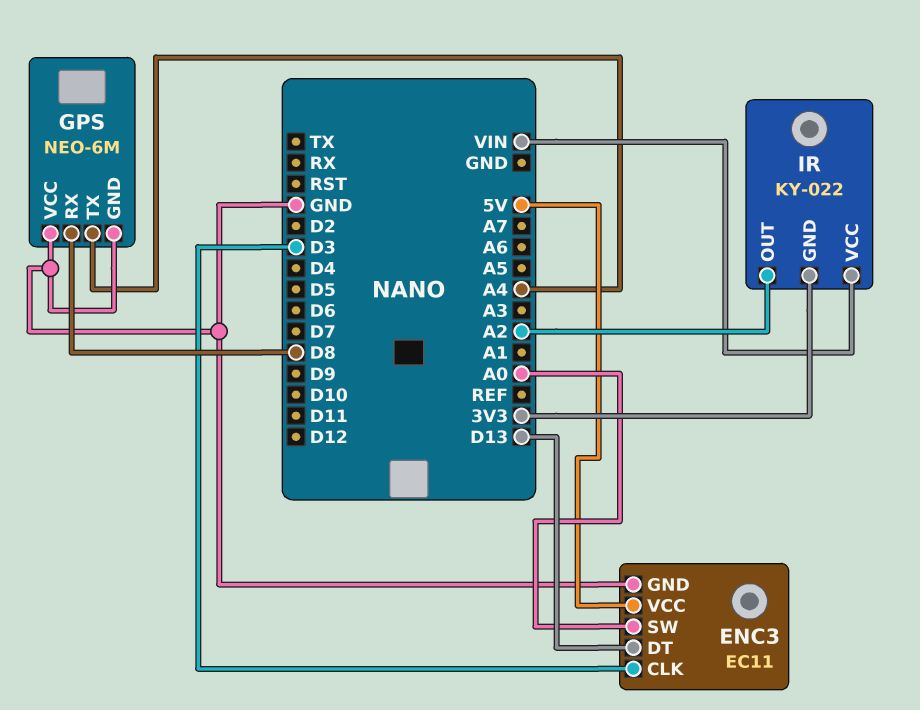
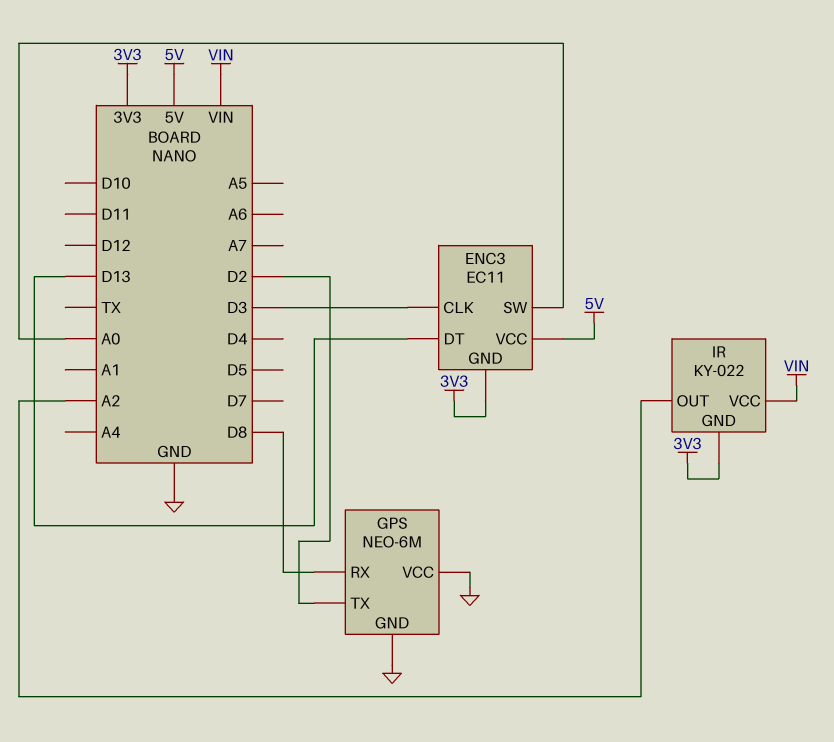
ENC3 pin GND: GND -> 3V3
GPS pin TX: A4 -> D2

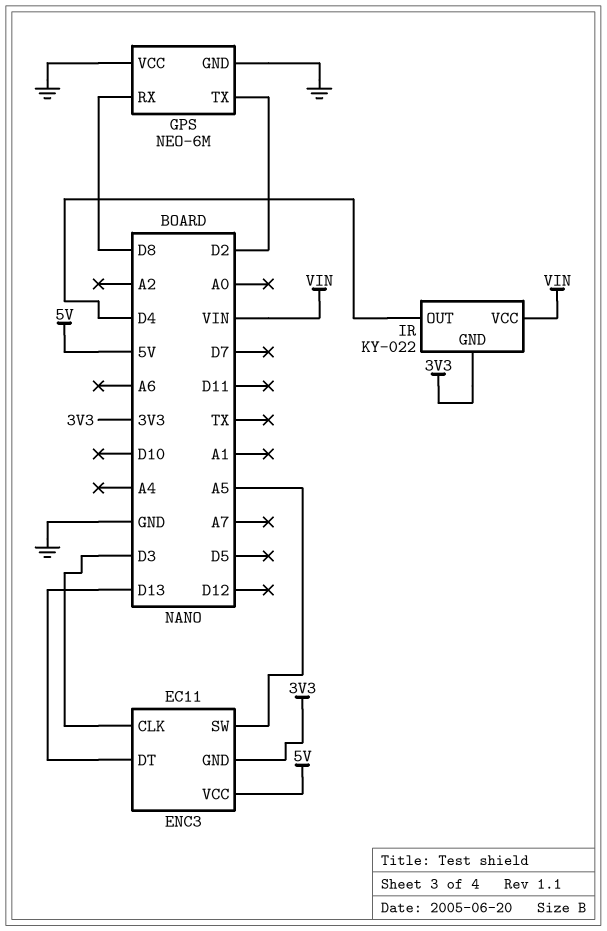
ENC3 pin SW: A0 -> A5
IR pin OUT: A2 -> D4

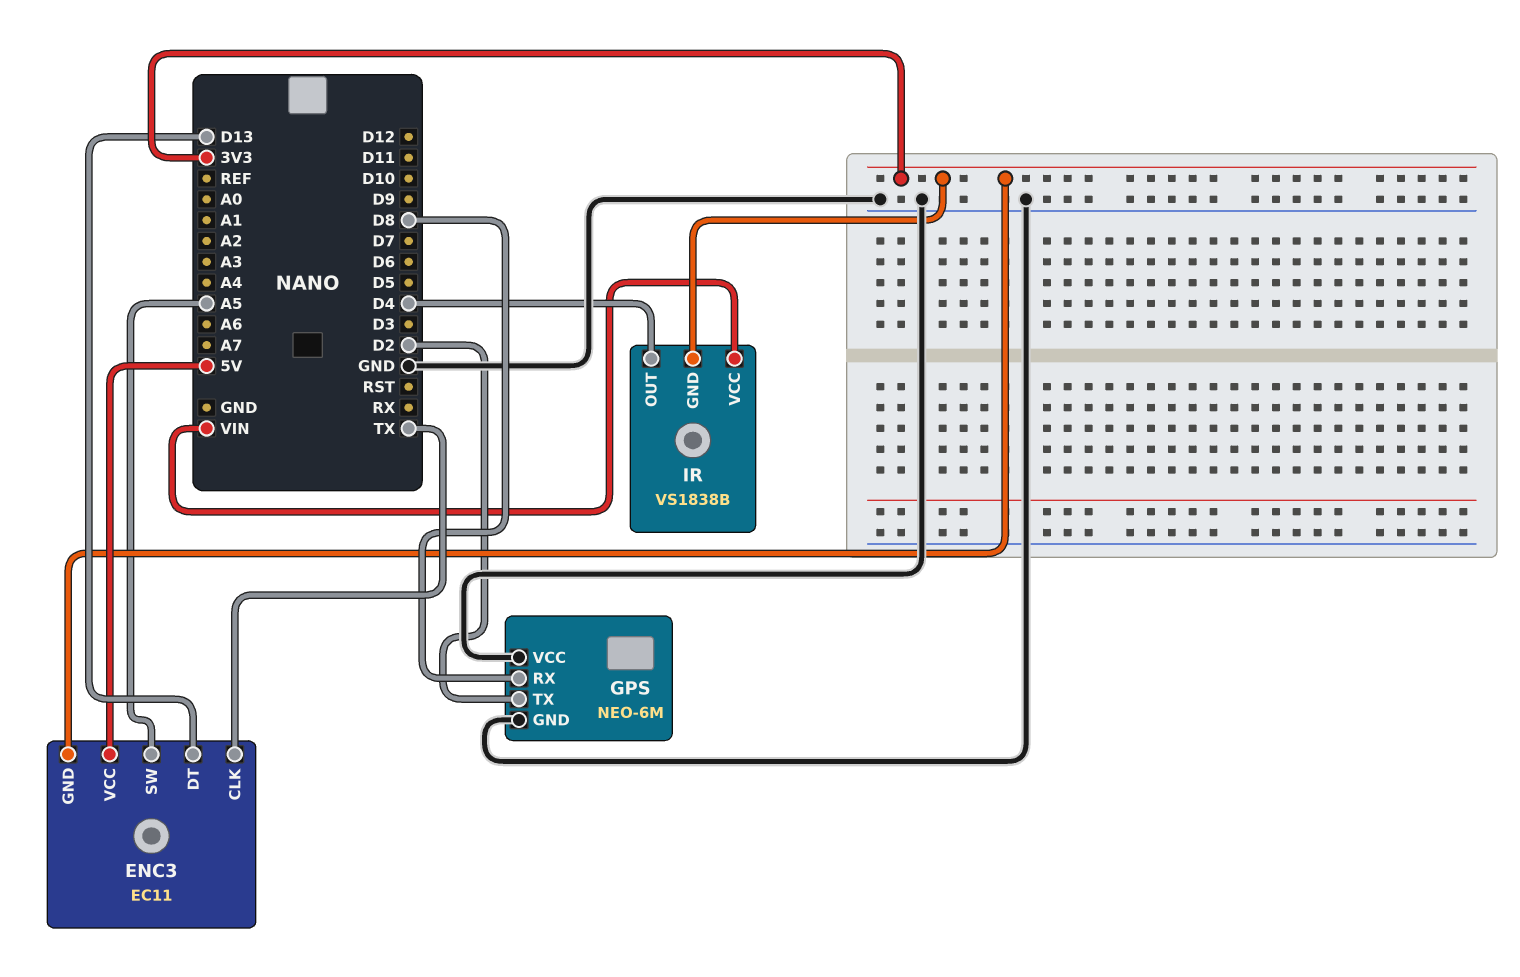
ENC3 pin CLK: D3 -> TX
IR: KY-022 -> VS1838B

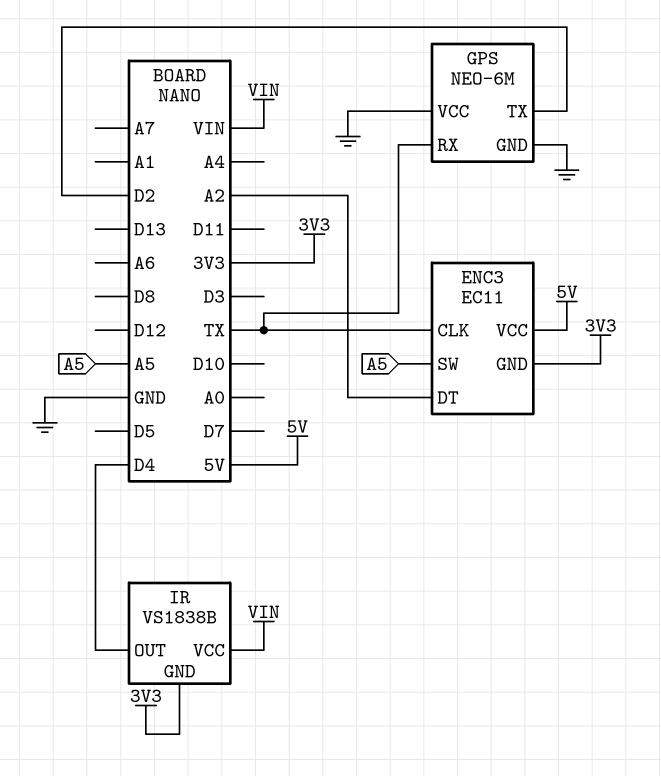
ENC3 pin DT: D13 -> A2
GPS pin RX: D8 -> TX

